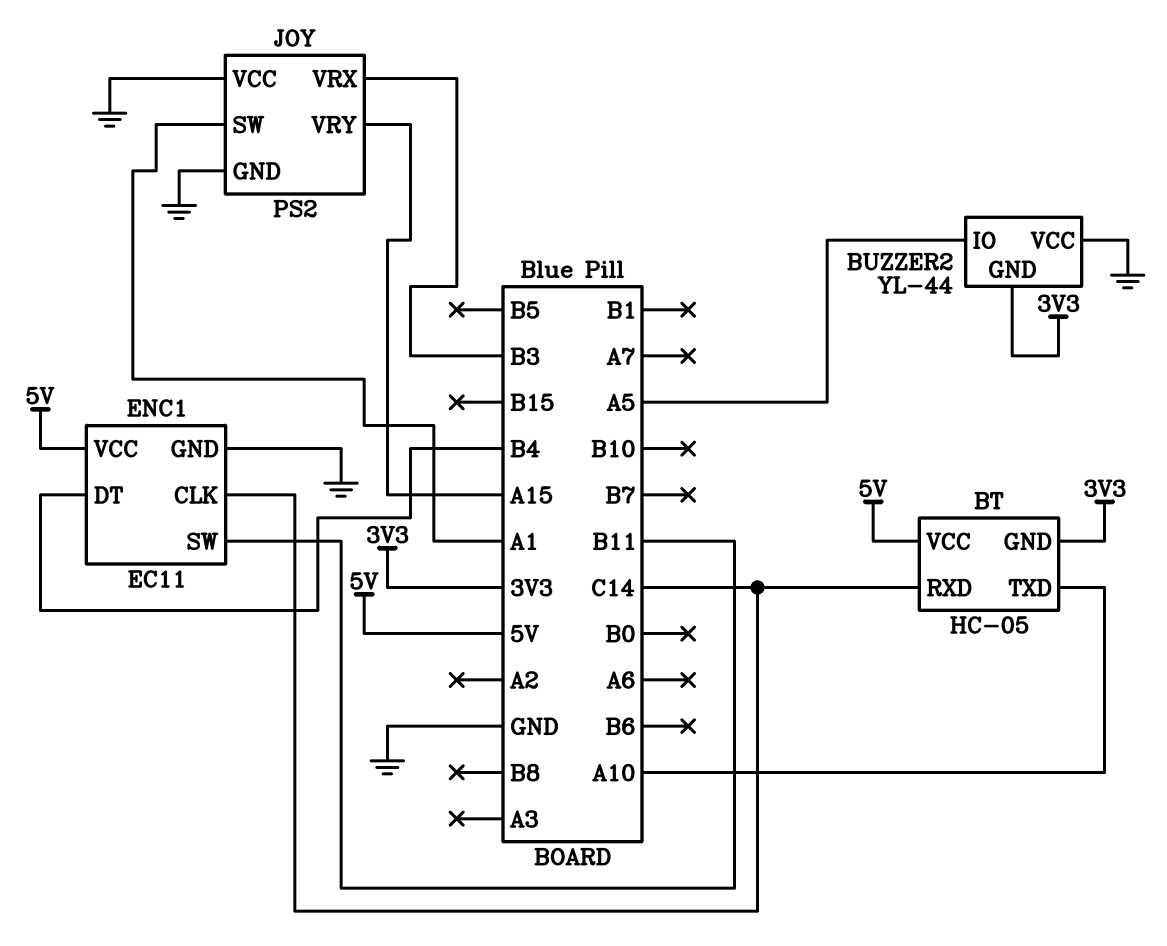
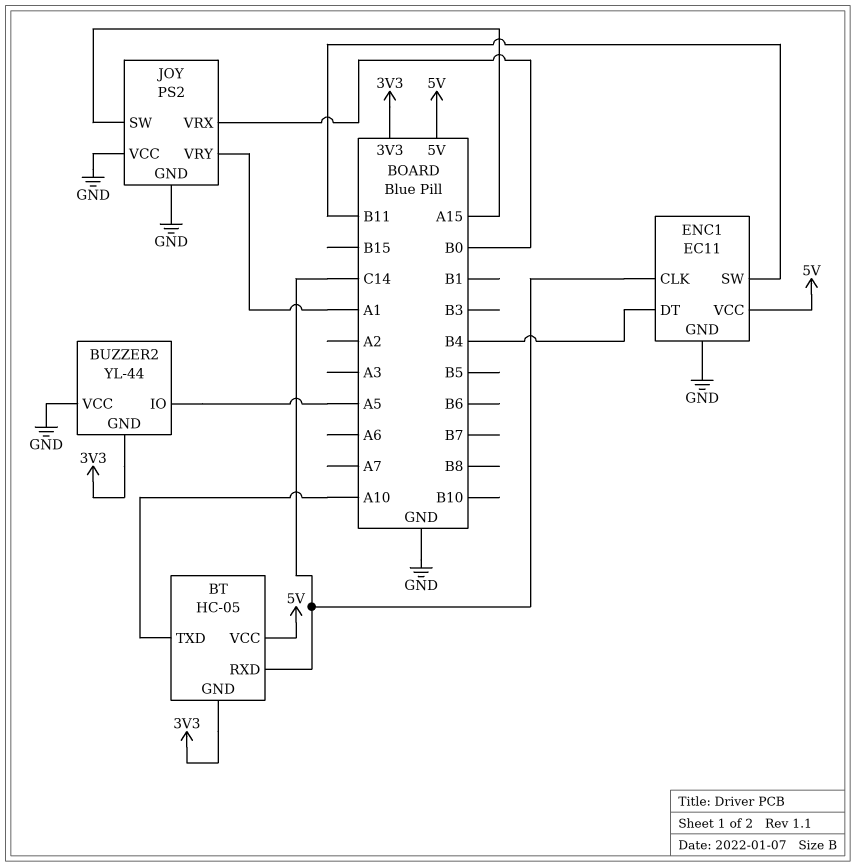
JOY pin SW: A1 -> A15
JOY pin VRX: B3 -> B0
JOY pin VRY: A15 -> A1

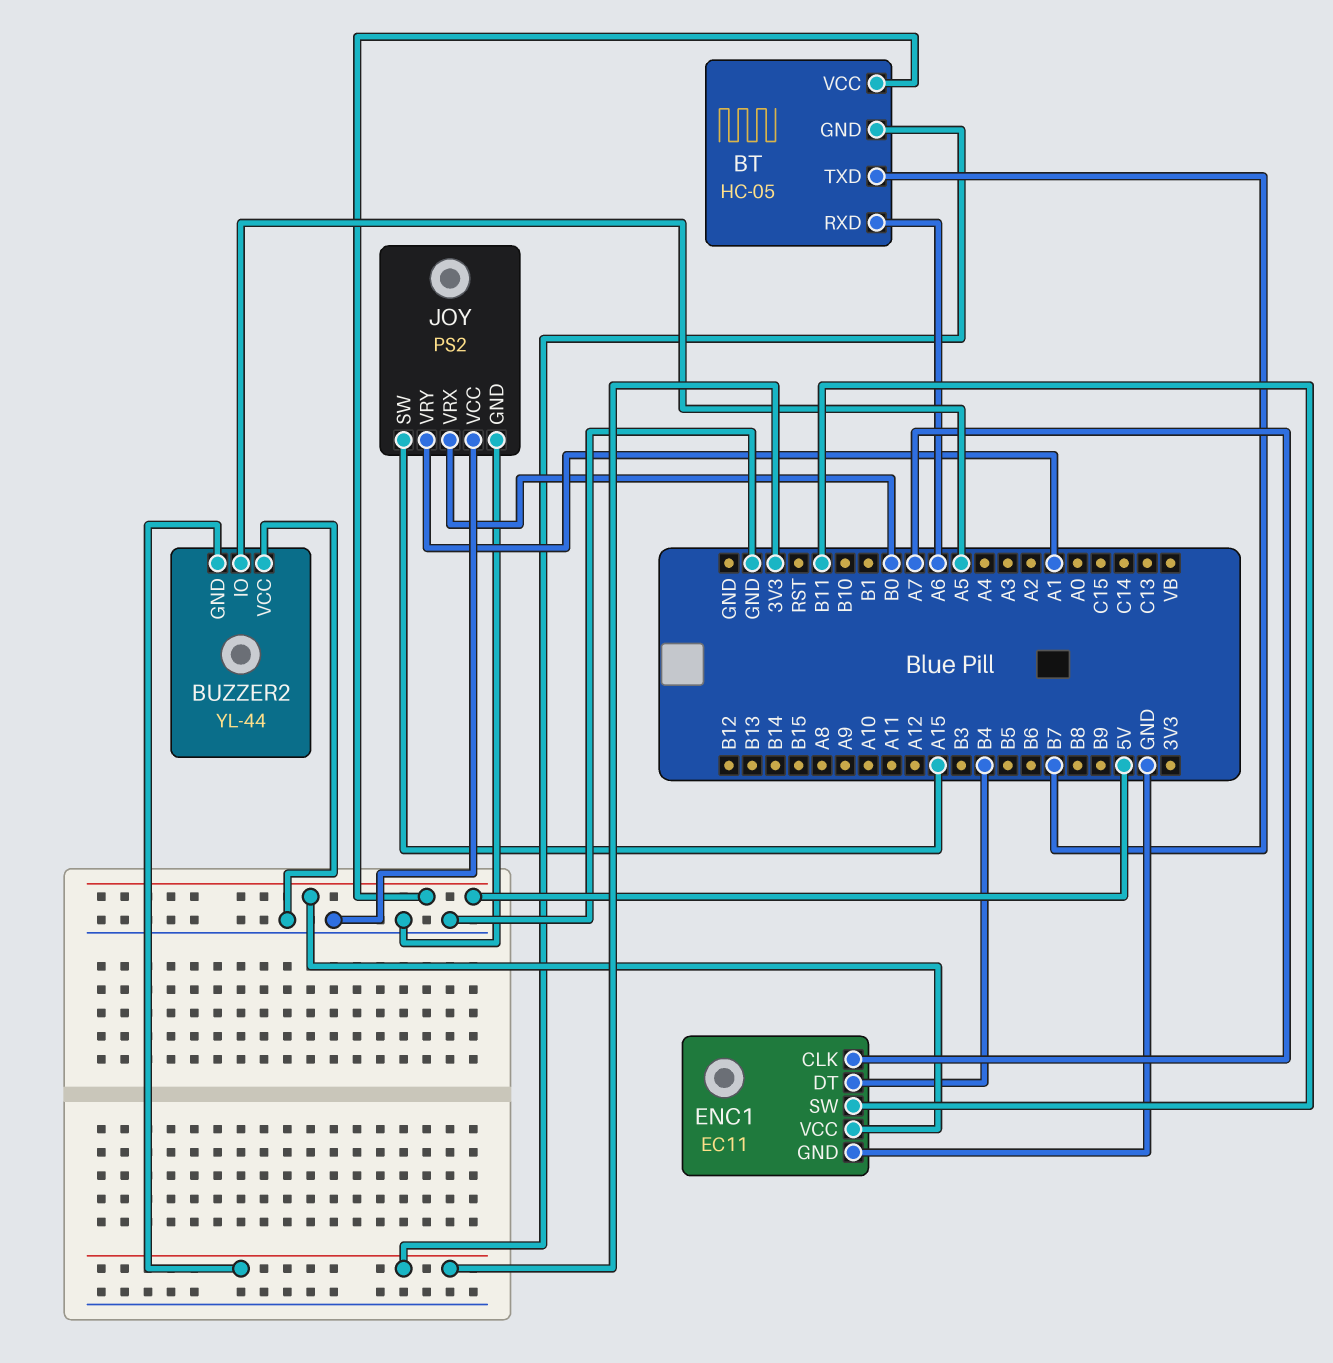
BT pin RXD: C14 -> A6
BT pin TXD: A10 -> B7
ENC1 pin CLK: C14 -> A7

